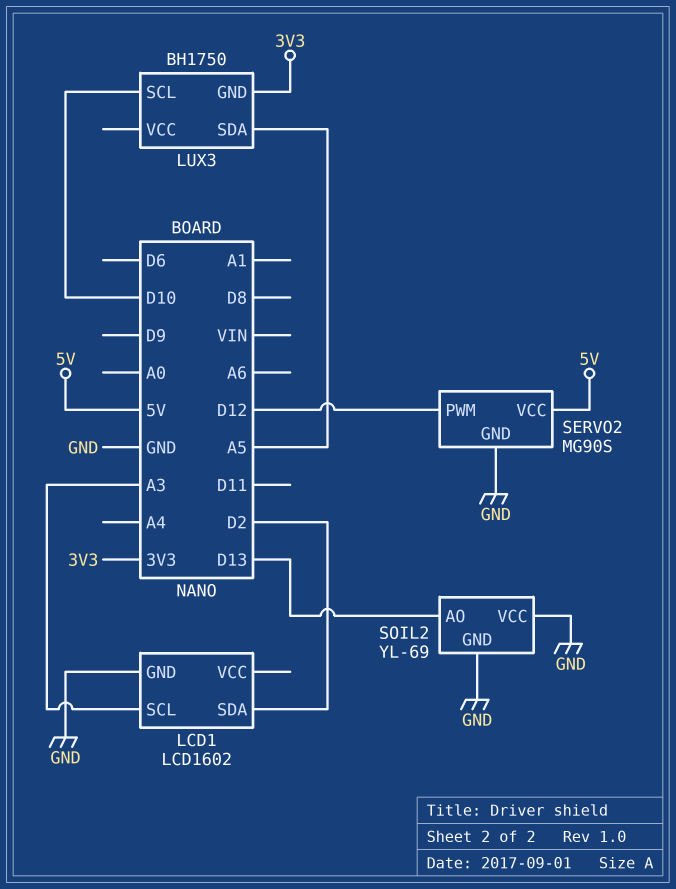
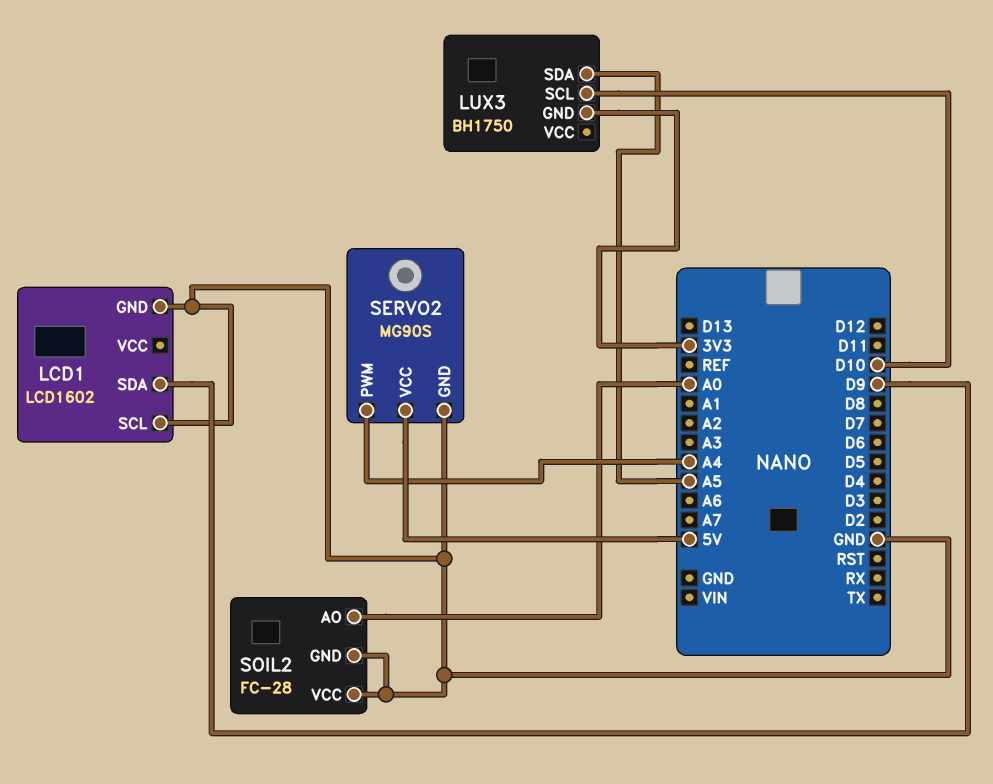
LCD1 pin SCL: A3 -> GND
LCD1 pin SDA: D2 -> D9
SERVO2 pin PWM: D12 -> A4
SOIL2: YL-69 -> FC-28
SOIL2 pin AO: D13 -> A0

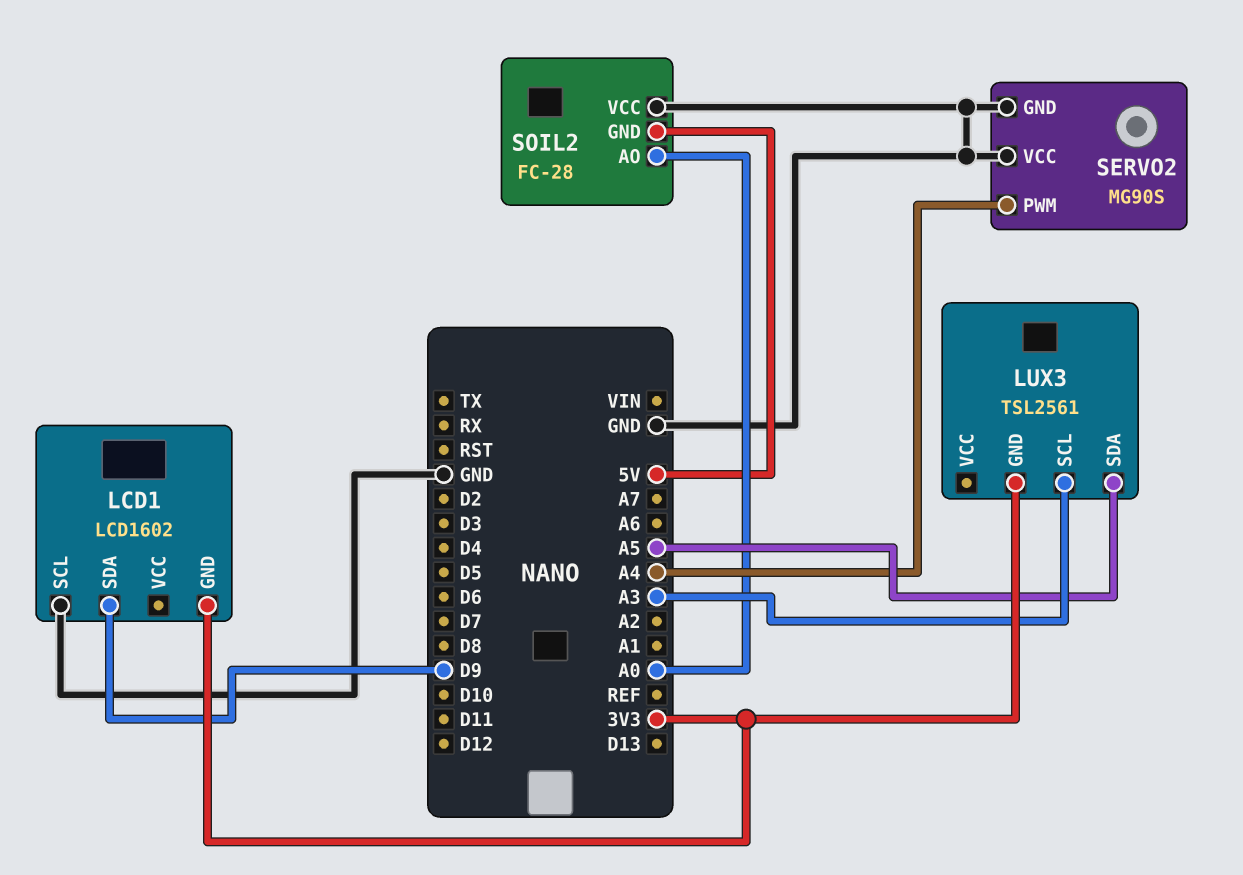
LCD1 pin GND: GND -> 3V3
LUX3: BH1750 -> TSL2561
LUX3 pin SCL: D10 -> A3
SERVO2 pin VCC: 5V -> GND
SOIL2 pin GND: GND -> 5V

